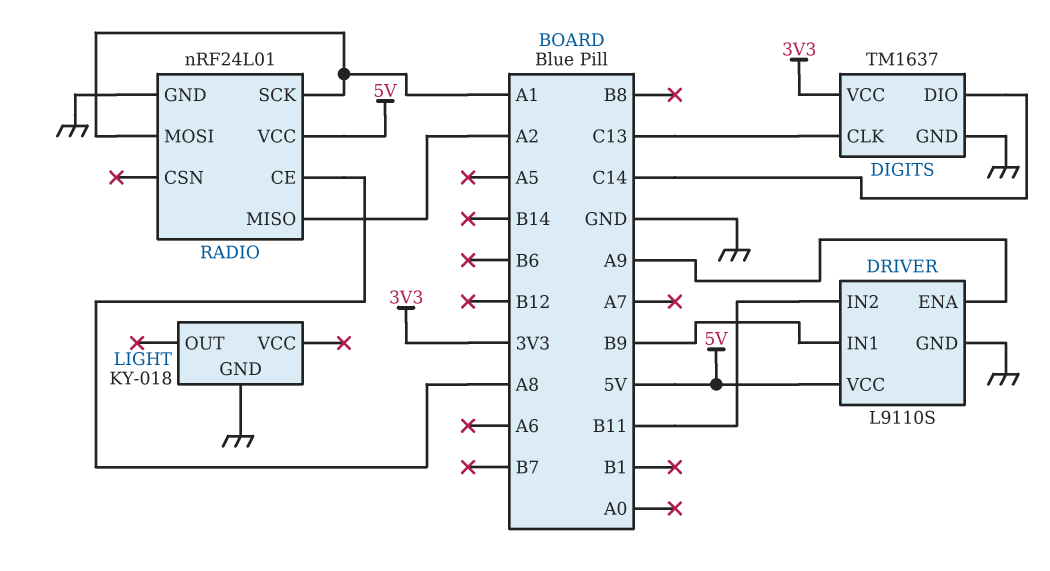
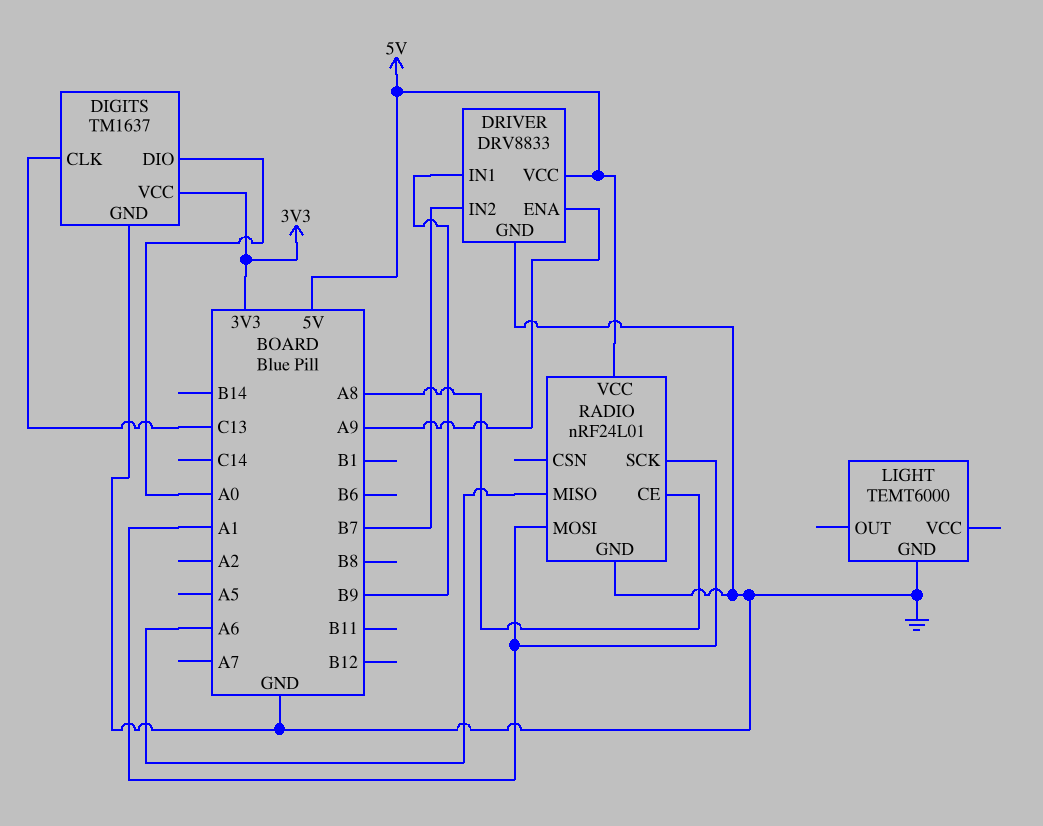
DIGITS pin DIO: C14 -> A0
DRIVER: L9110S -> DRV8833
DRIVER pin IN2: B11 -> B7
LIGHT: KY-018 -> TEMT6000
RADIO pin MISO: A2 -> A6

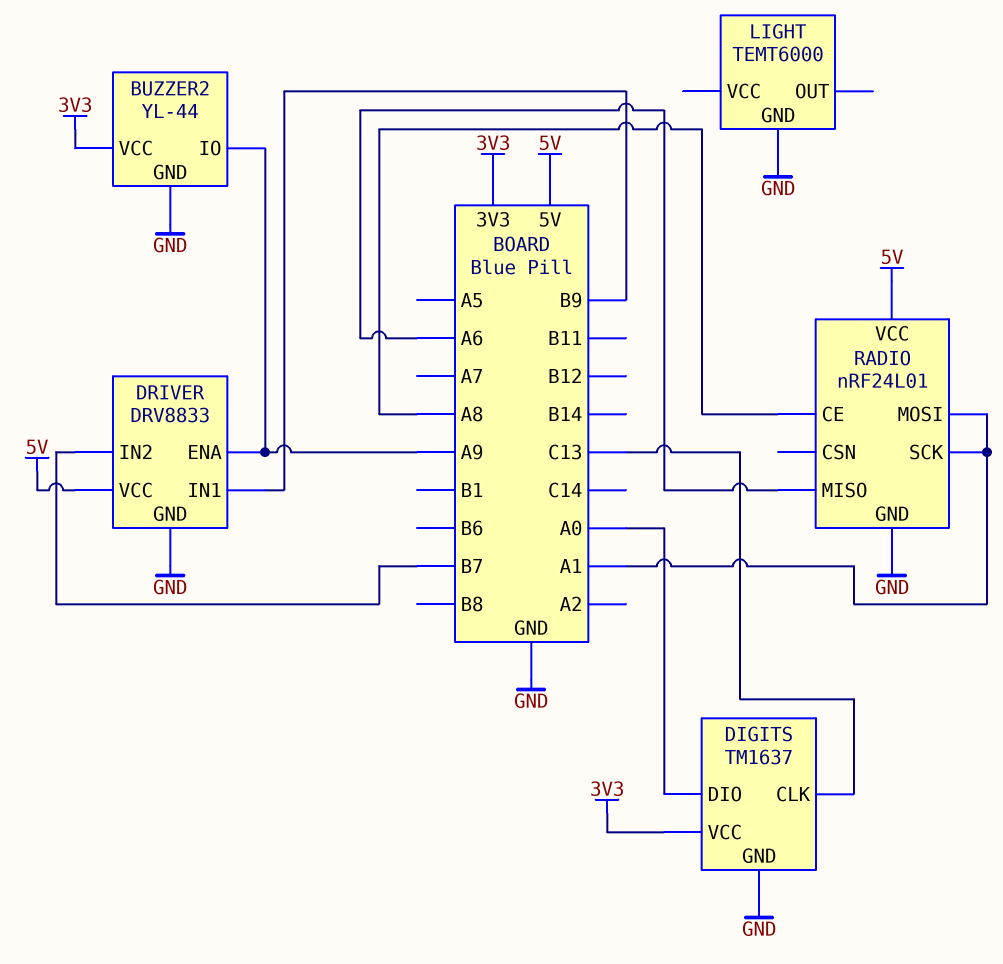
BUZZER2: none -> YL-44
BUZZER2 pin GND: none -> GND
BUZZER2 pin IO: none -> A9
BUZZER2 pin VCC: none -> 3V3

